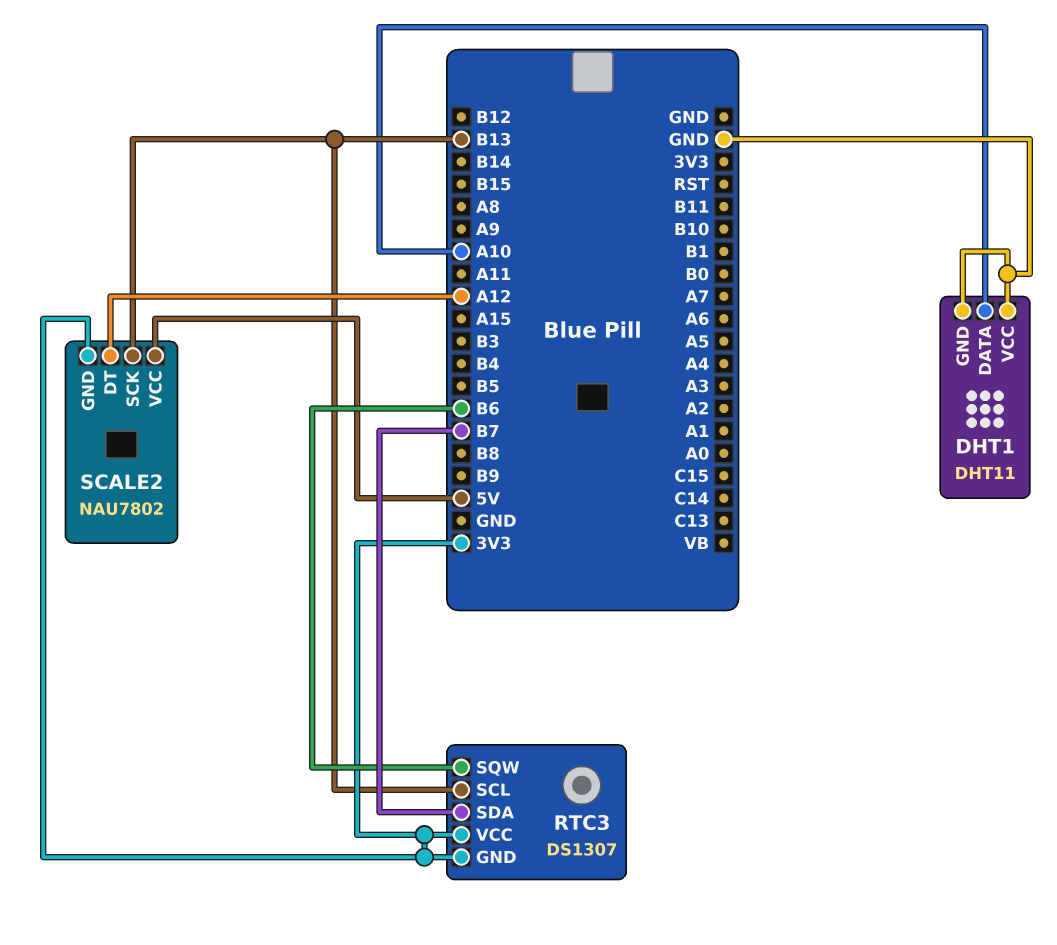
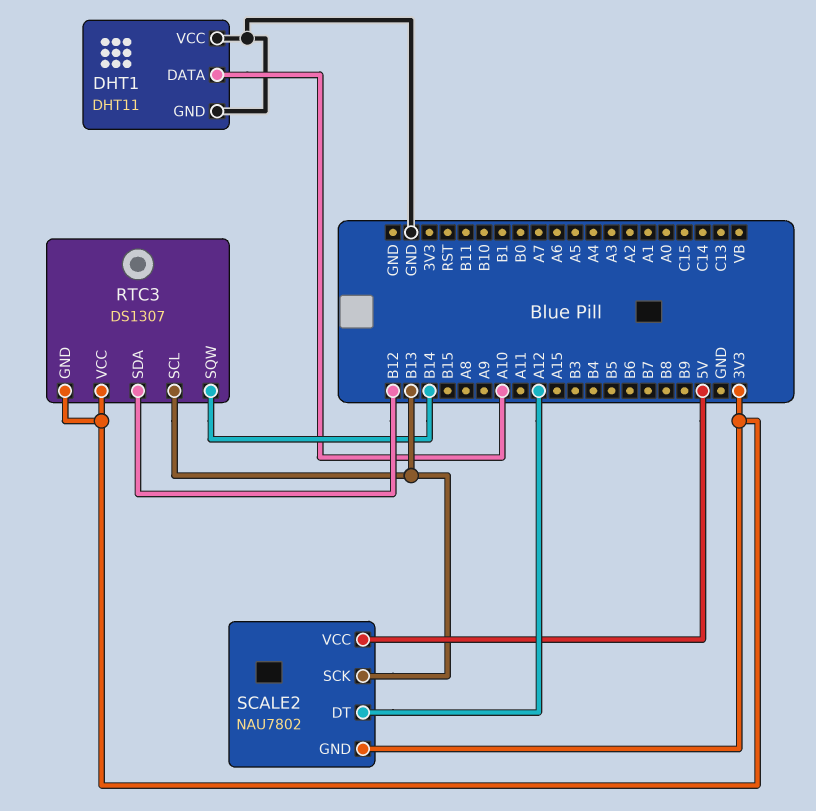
RTC3 pin SDA: B7 -> B12
RTC3 pin SQW: B6 -> B14

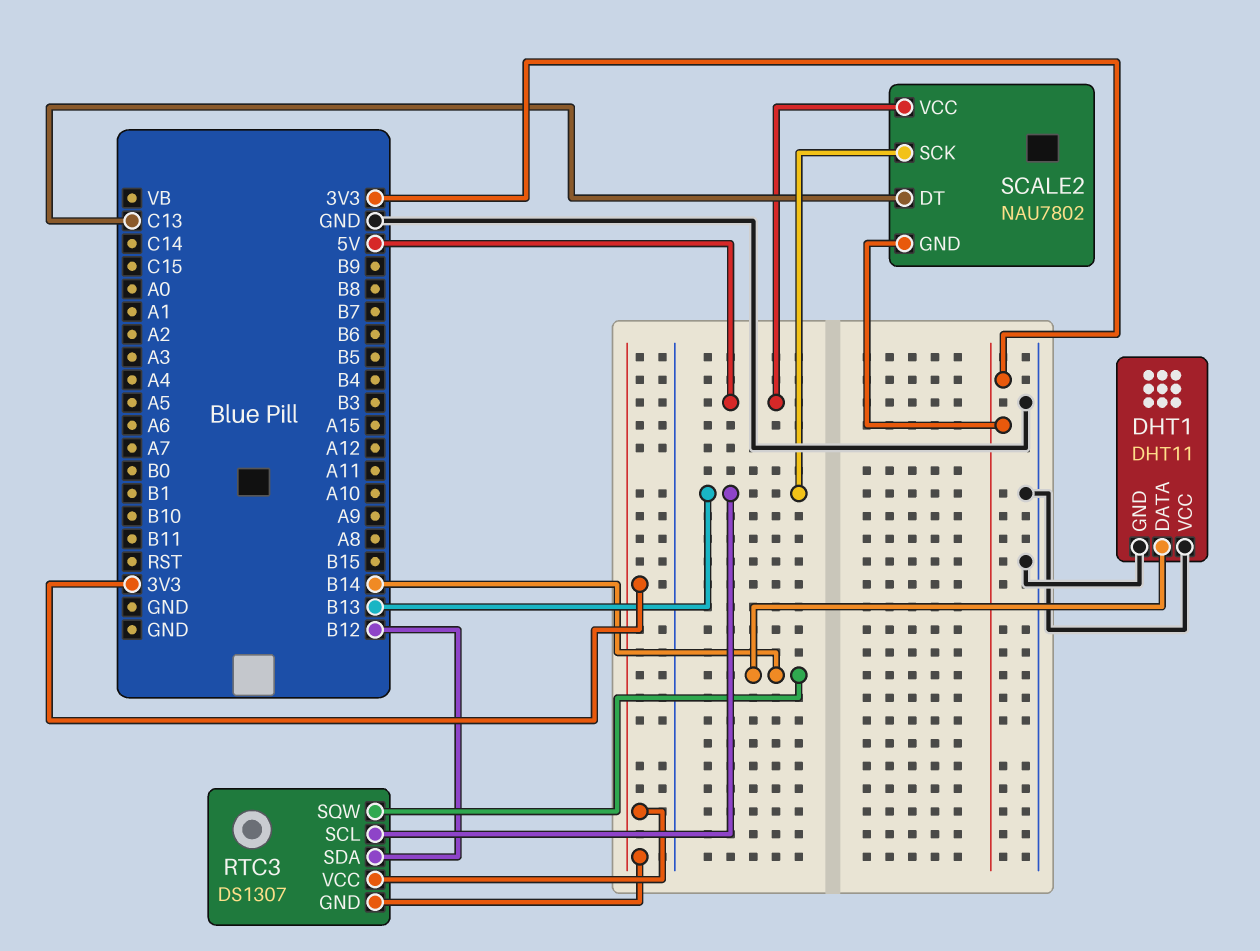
DHT1 pin DATA: A10 -> B14
SCALE2 pin DT: A12 -> C13

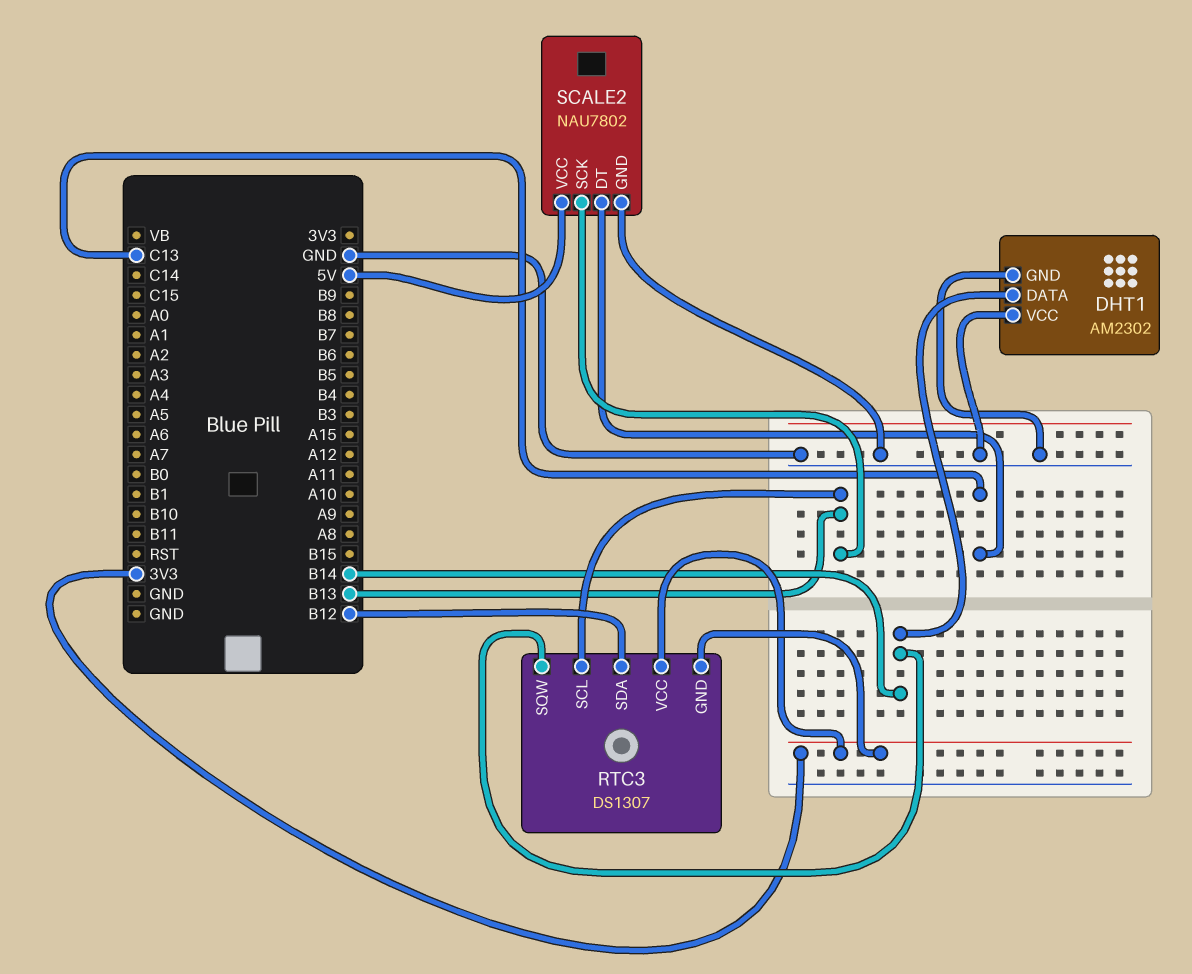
DHT1: DHT11 -> AM2302
SCALE2 pin GND: 3V3 -> GND

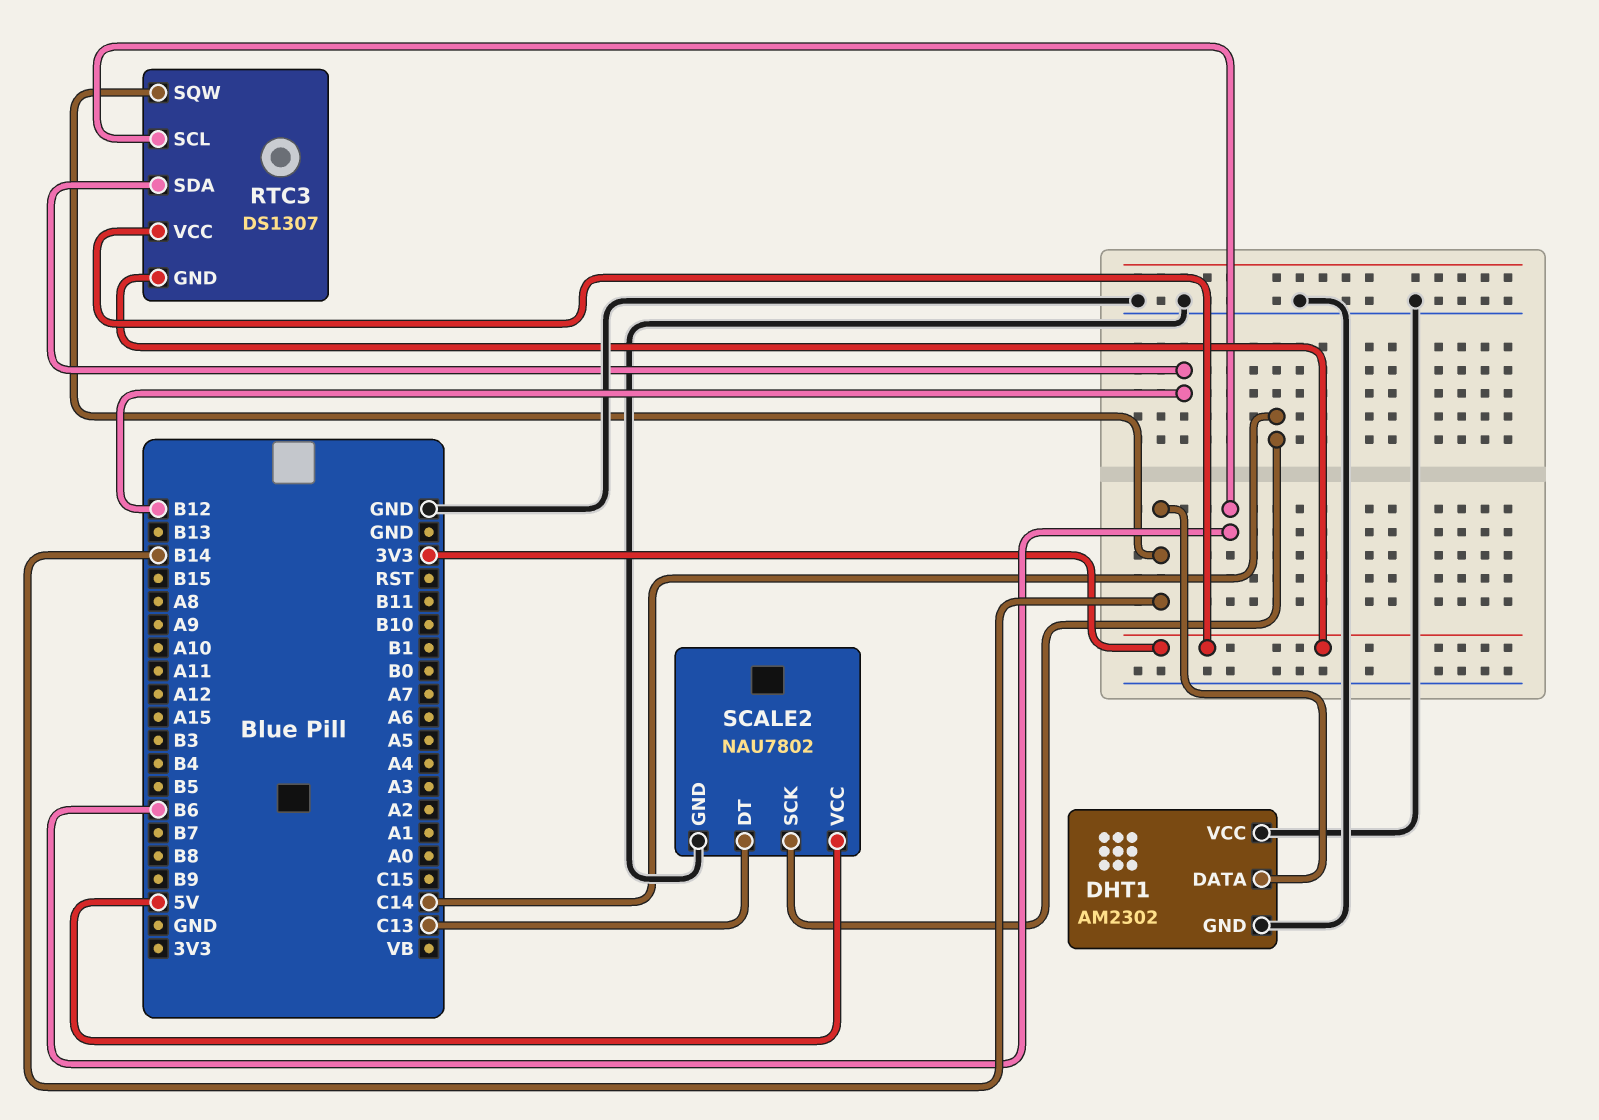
RTC3 pin SCL: B13 -> B6
SCALE2 pin SCK: B13 -> C14

